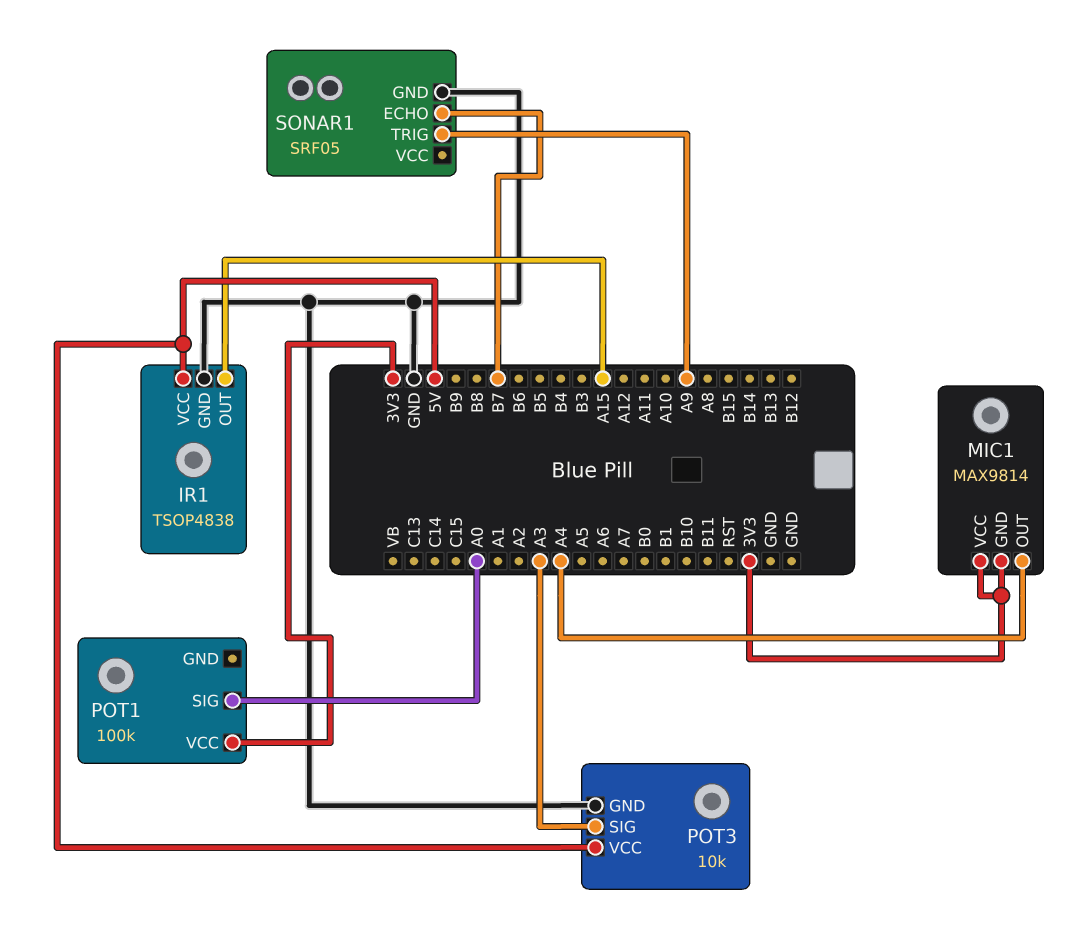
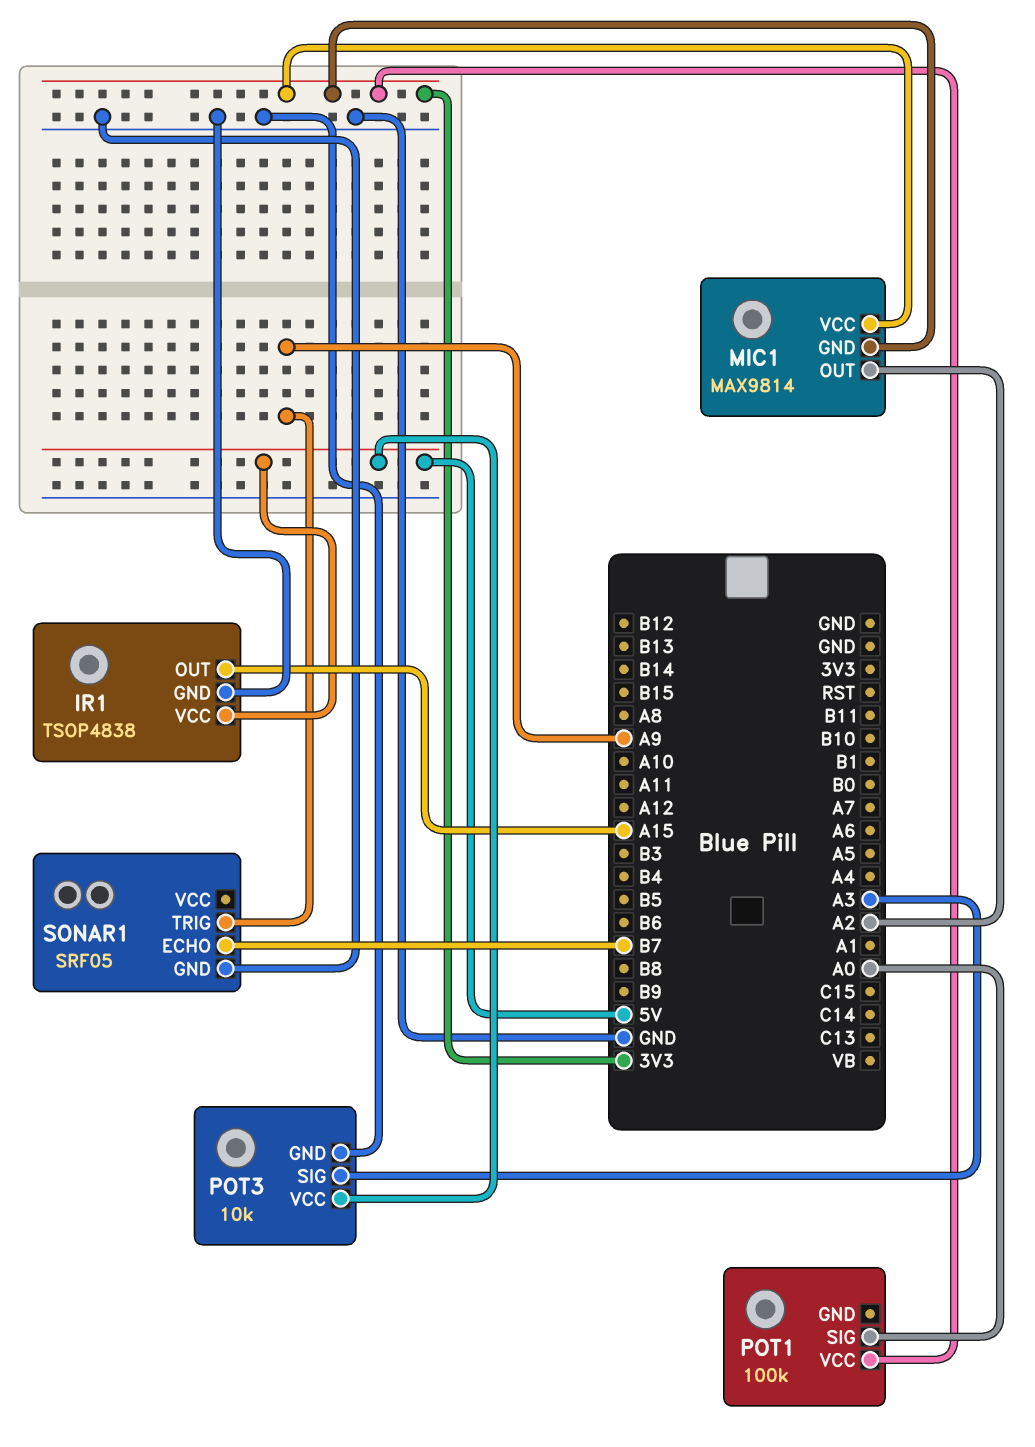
MIC1 pin OUT: A4 -> A2

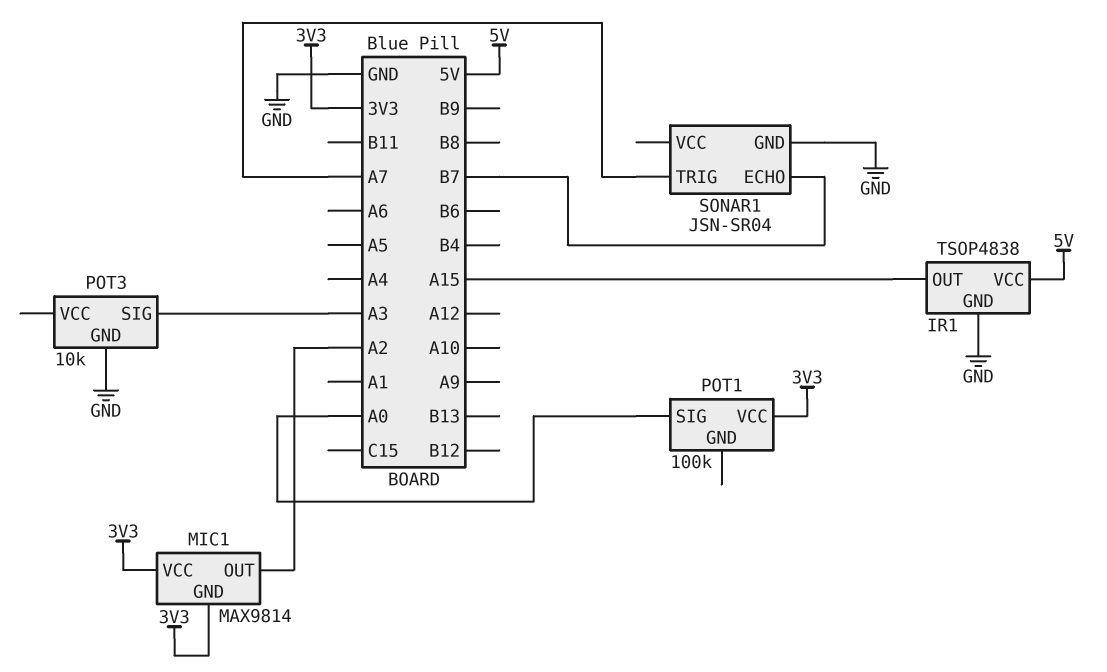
POT3 pin VCC: 5V -> none
SONAR1: SRF05 -> JSN-SR04
SONAR1 pin TRIG: A9 -> A7

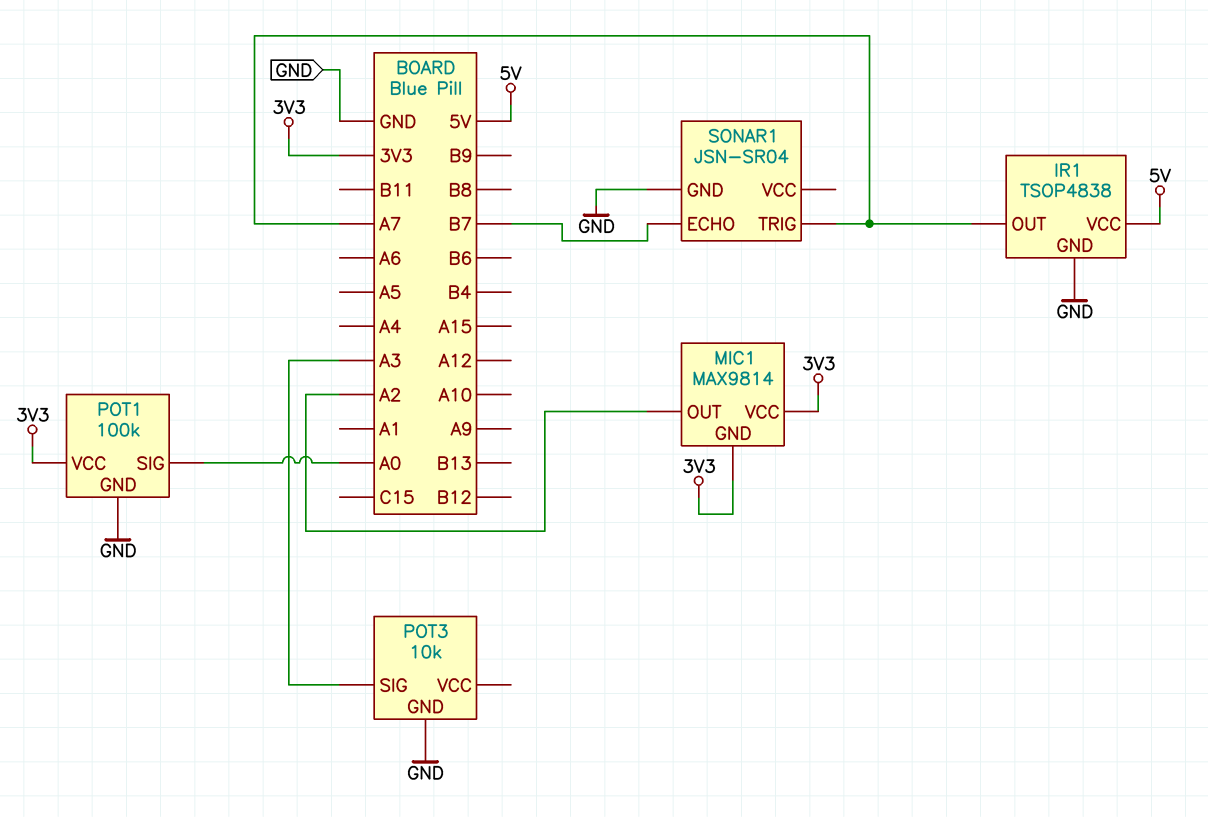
IR1 pin OUT: A15 -> A7
POT1 pin GND: none -> GND

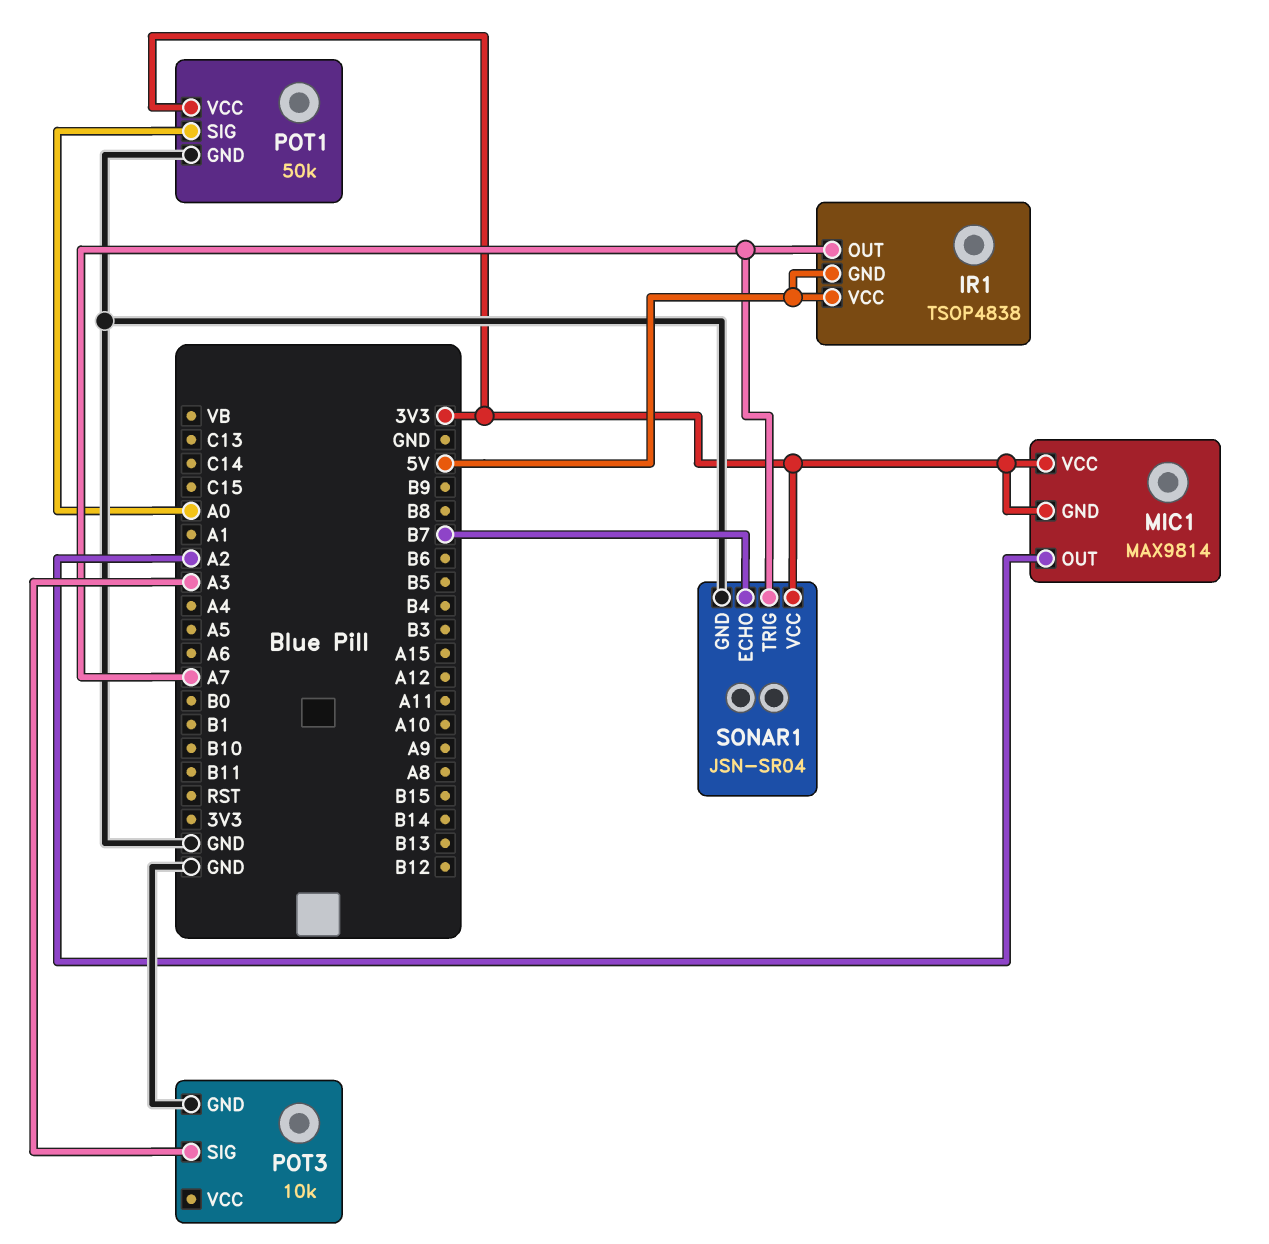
IR1 pin GND: GND -> 5V
POT1: 100k -> 50k
SONAR1 pin VCC: none -> 3V3

